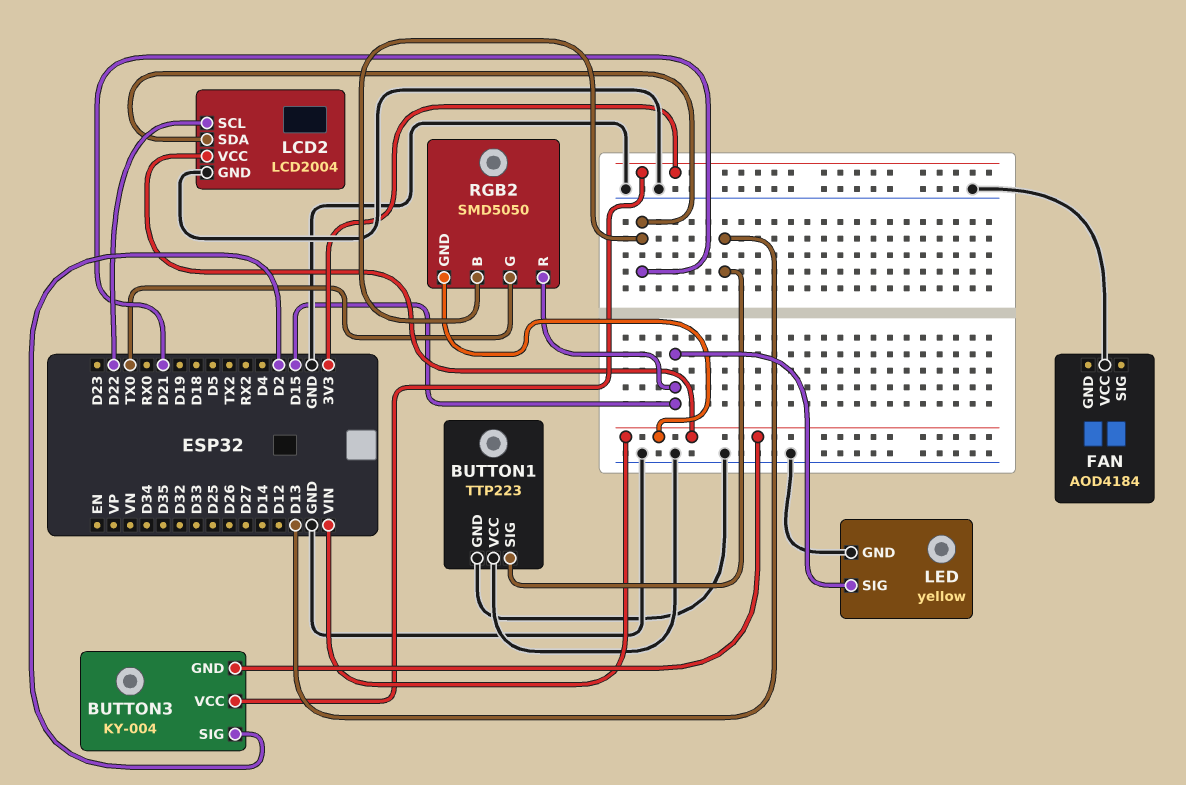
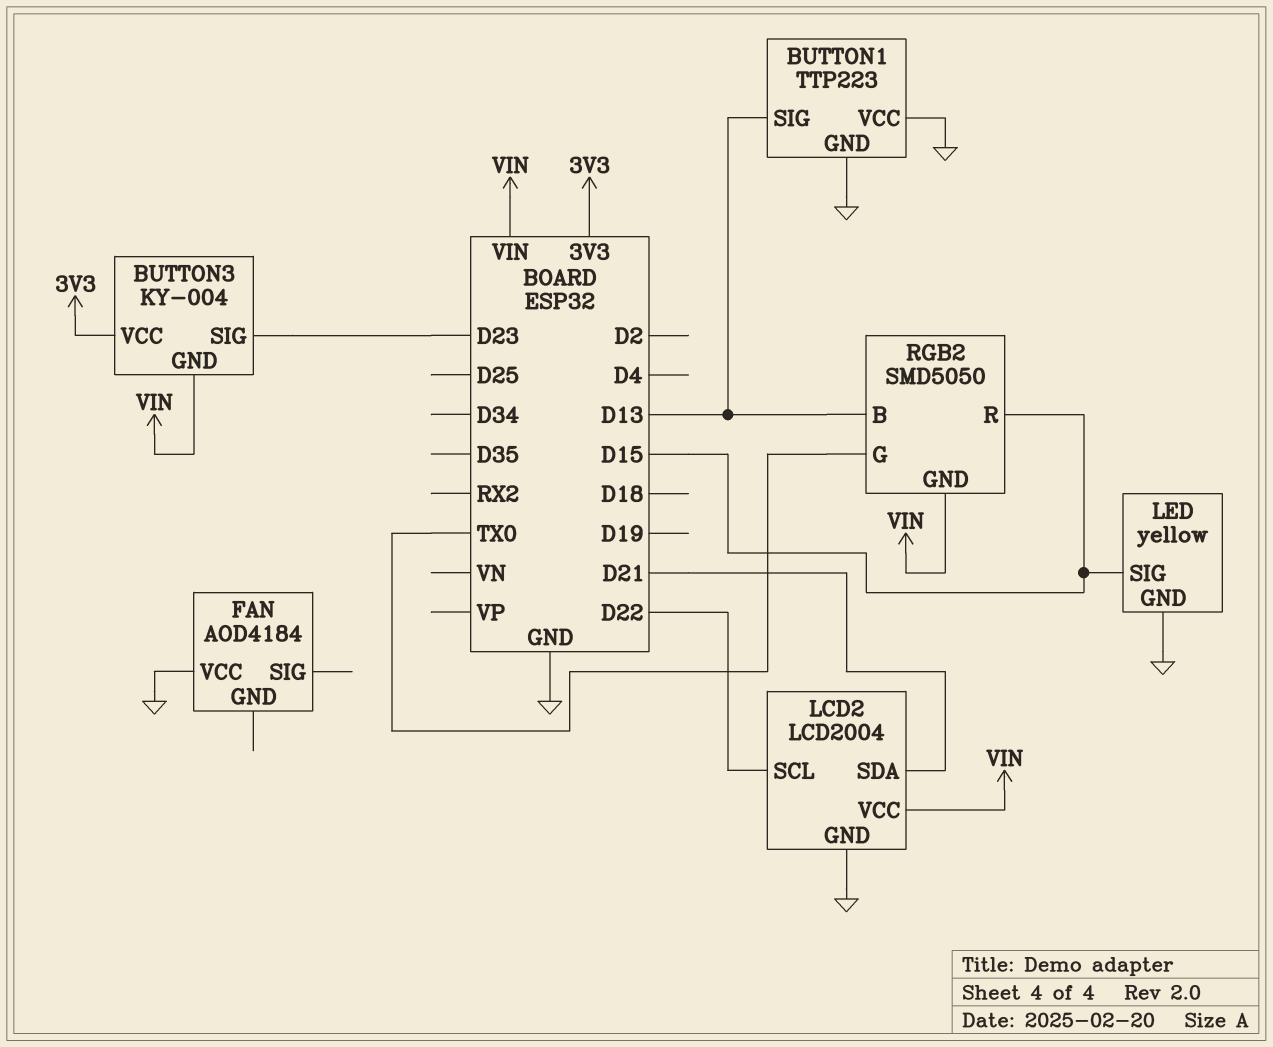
BUTTON3 pin SIG: D2 -> D23
RGB2 pin B: D21 -> D13

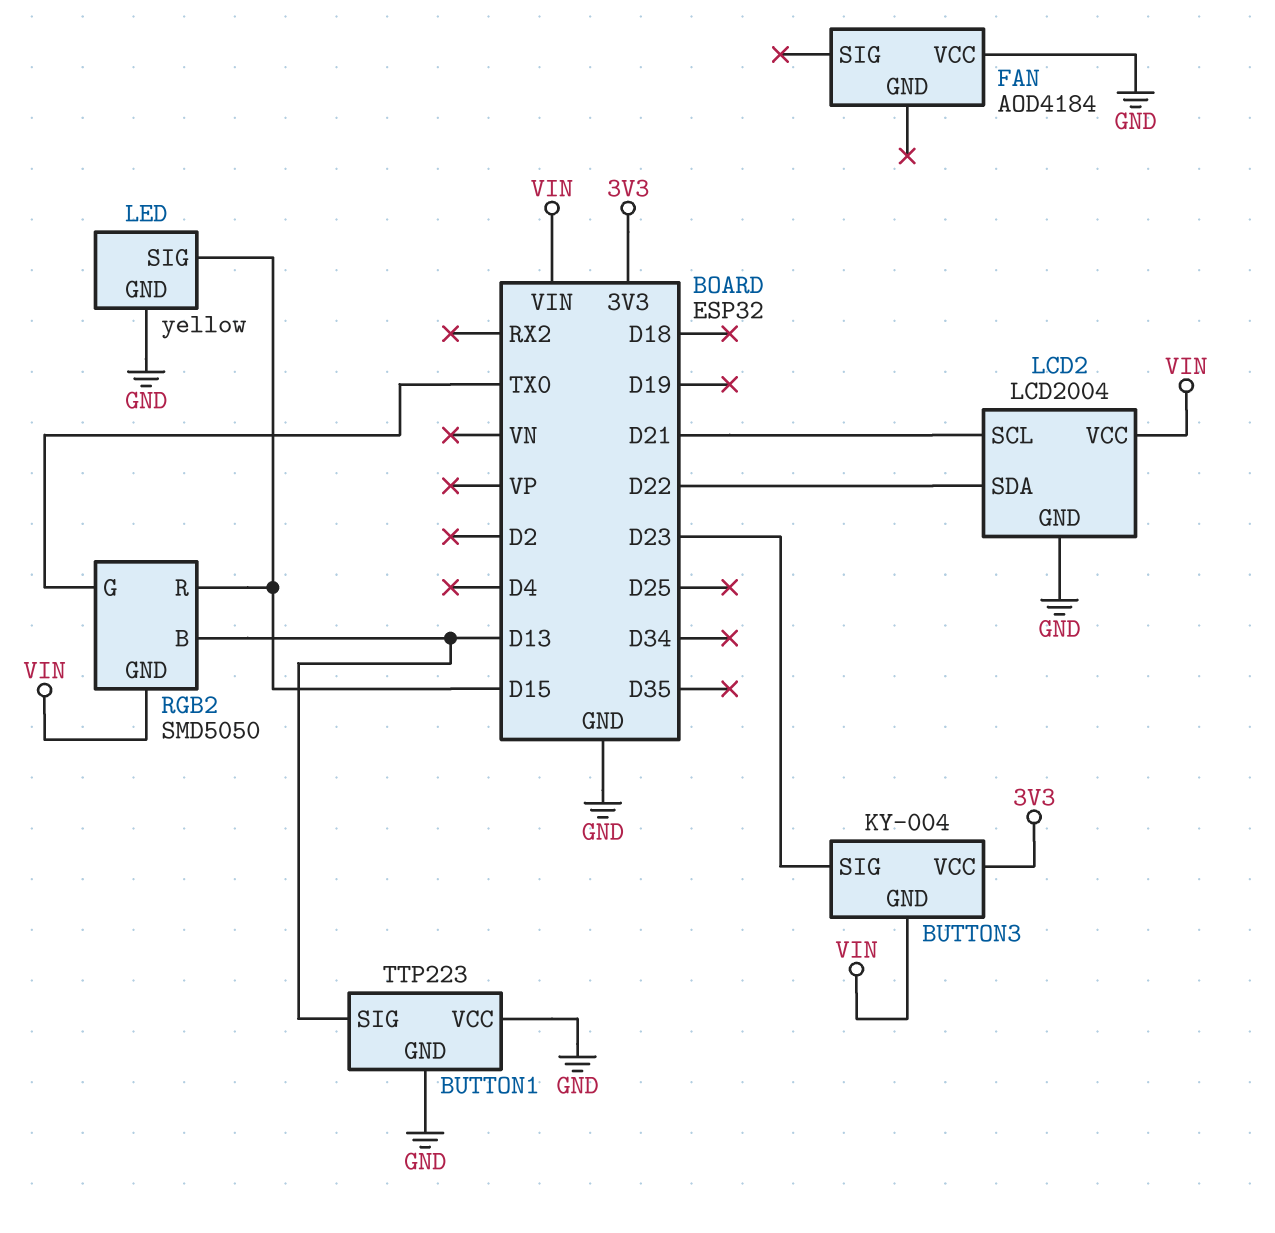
LCD2 pin SCL: D22 -> D21
LCD2 pin SDA: D21 -> D22

